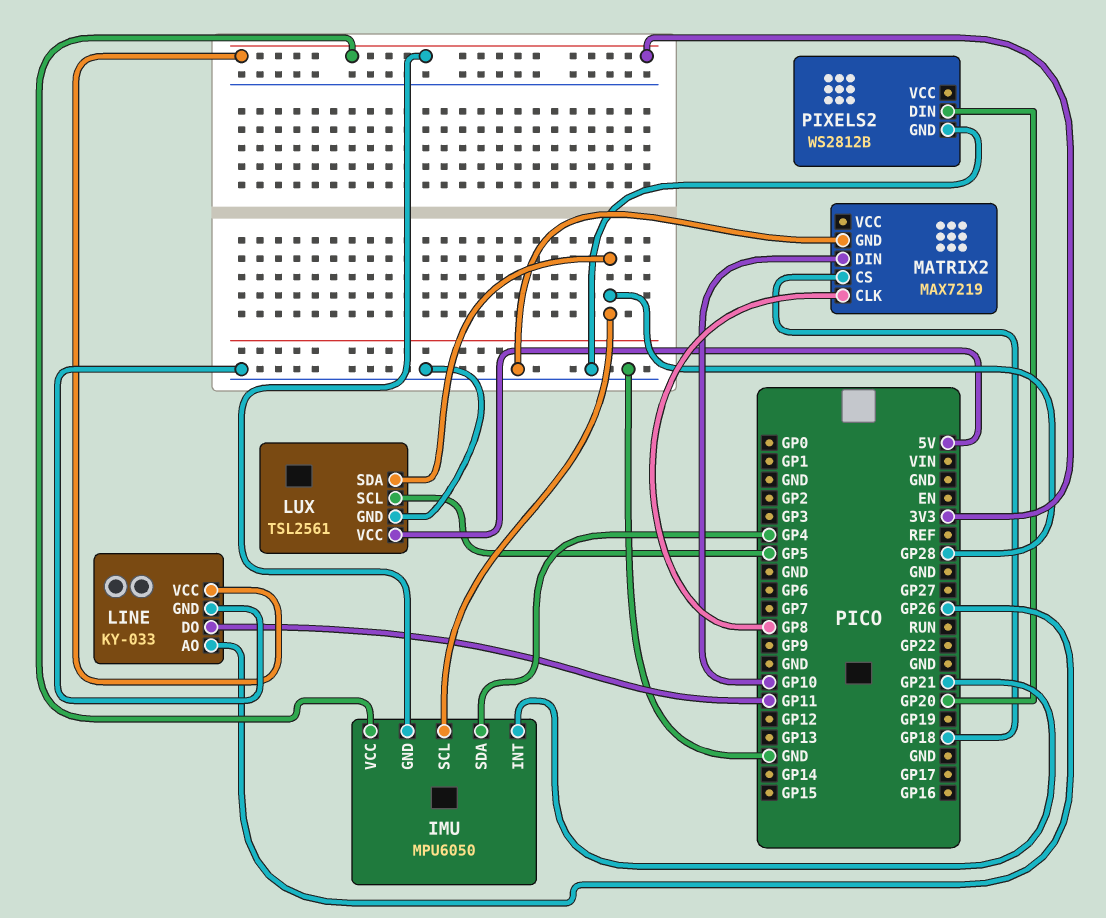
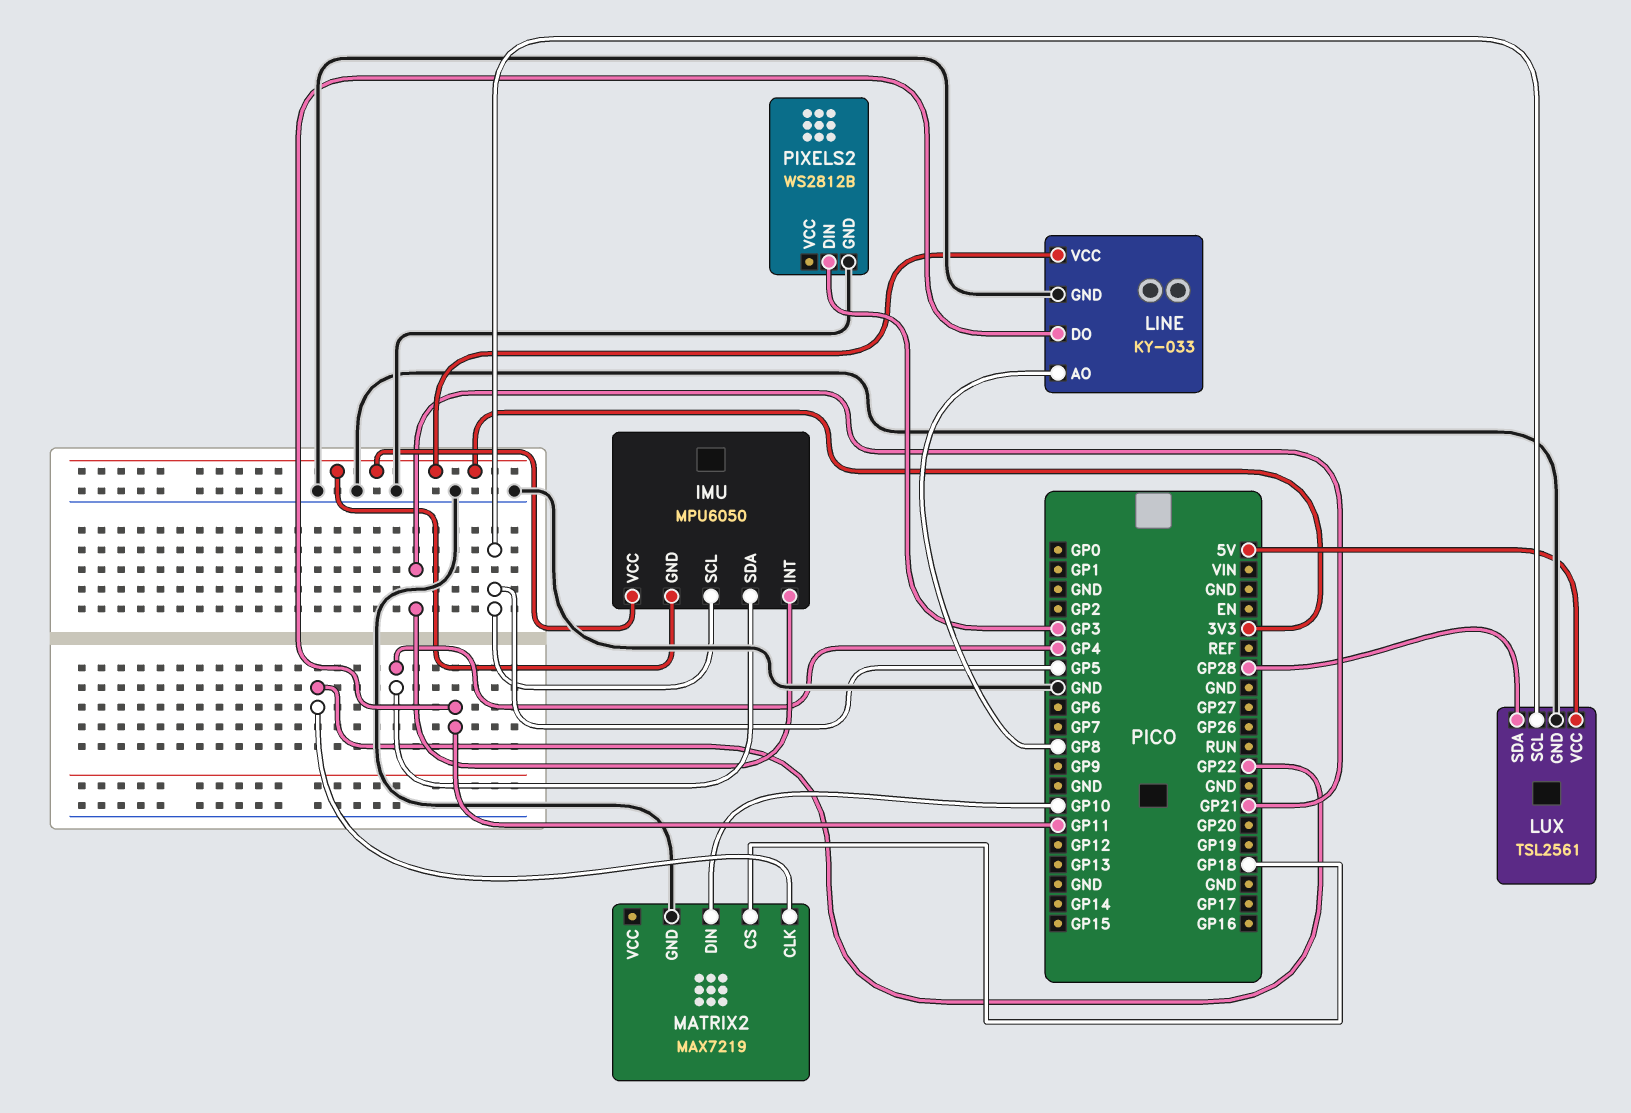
IMU pin SCL: GP28 -> GP5
LINE pin AO: GP26 -> GP8
MATRIX2 pin CLK: GP8 -> GP22
PIXELS2 pin DIN: GP20 -> GP3

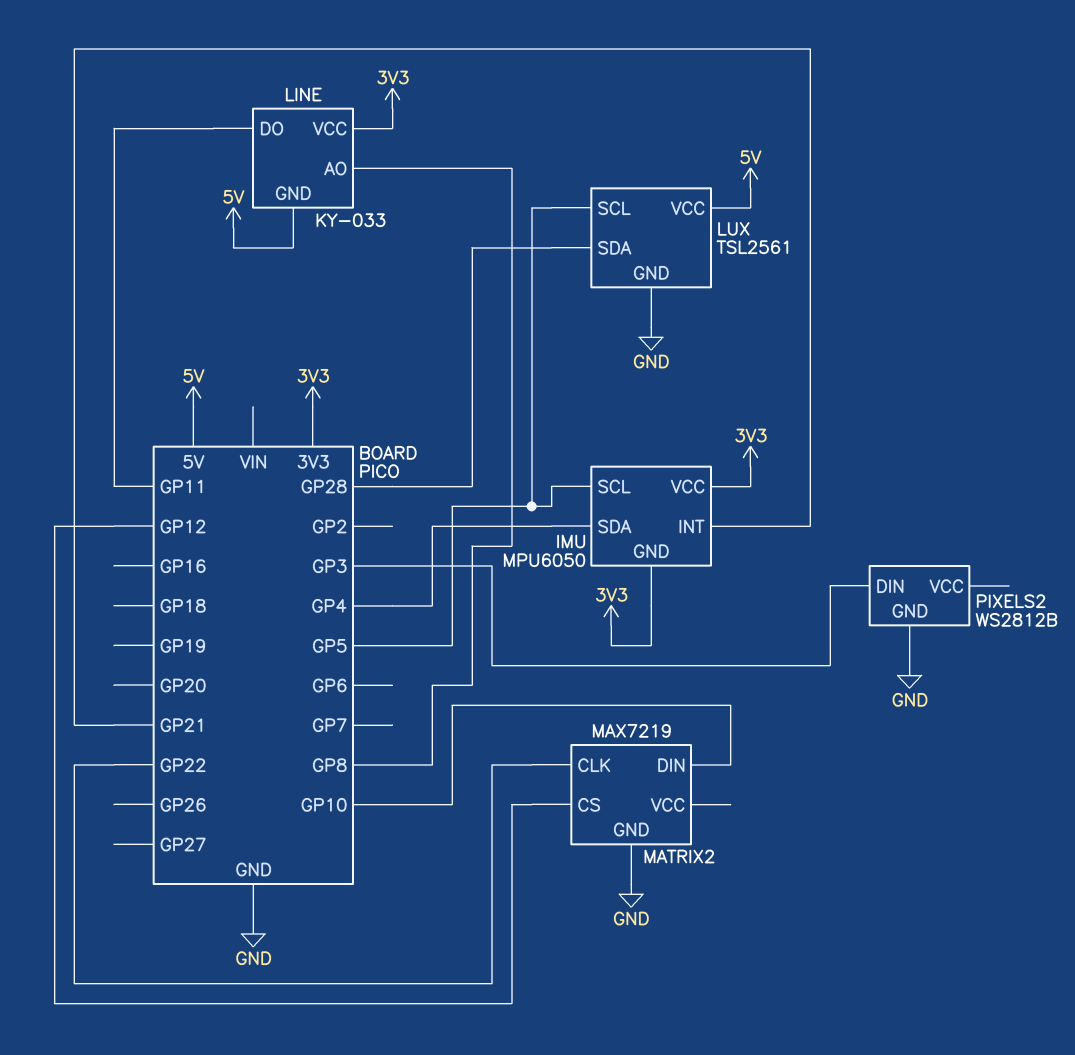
LINE pin GND: GND -> 5V
MATRIX2 pin CS: GP18 -> GP12

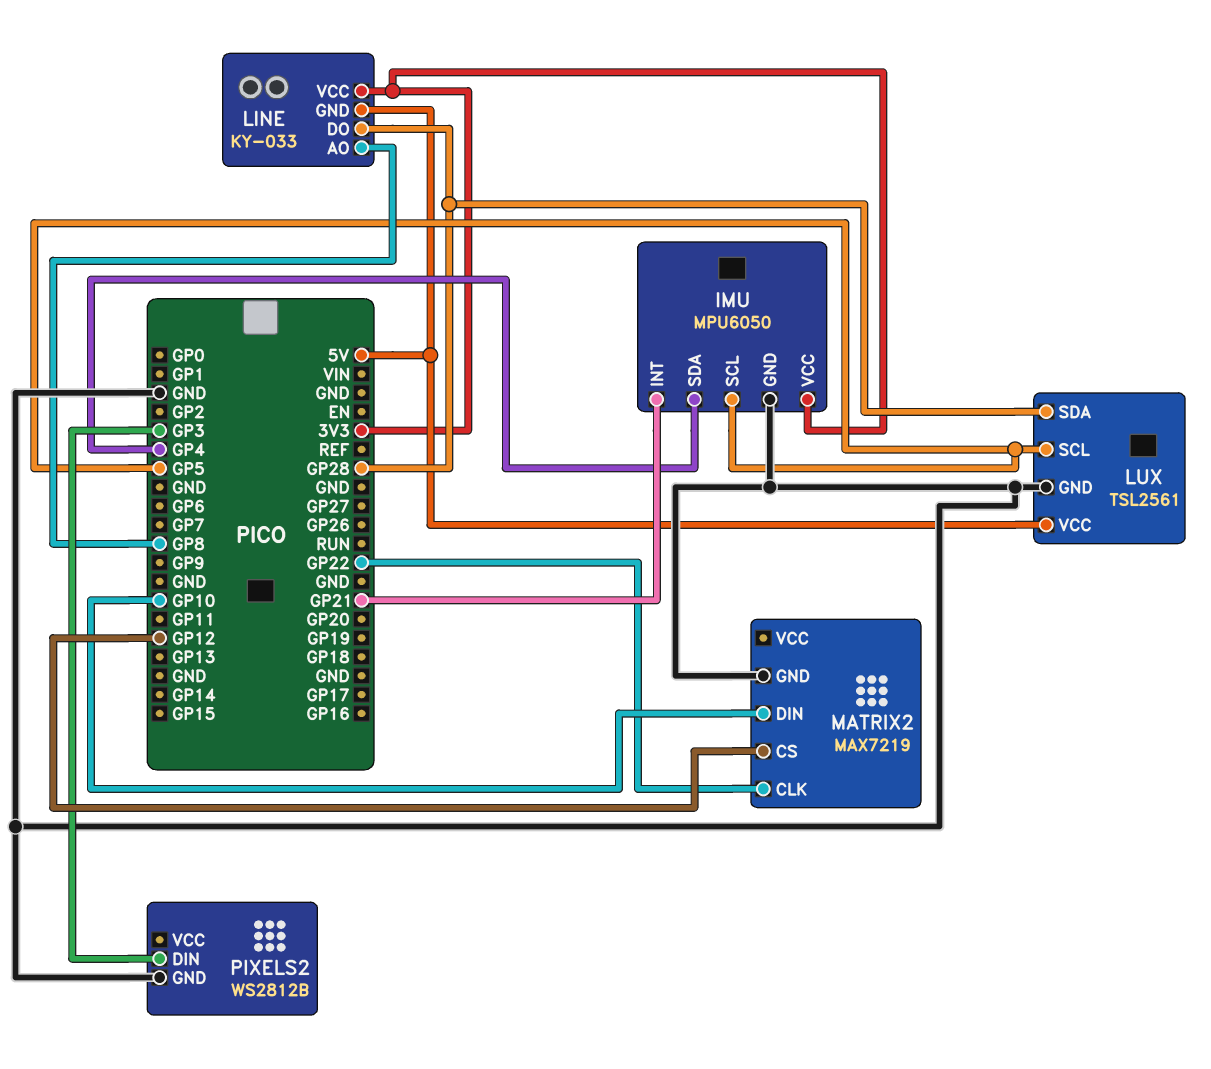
IMU pin GND: 3V3 -> GND
LINE pin DO: GP11 -> GP28

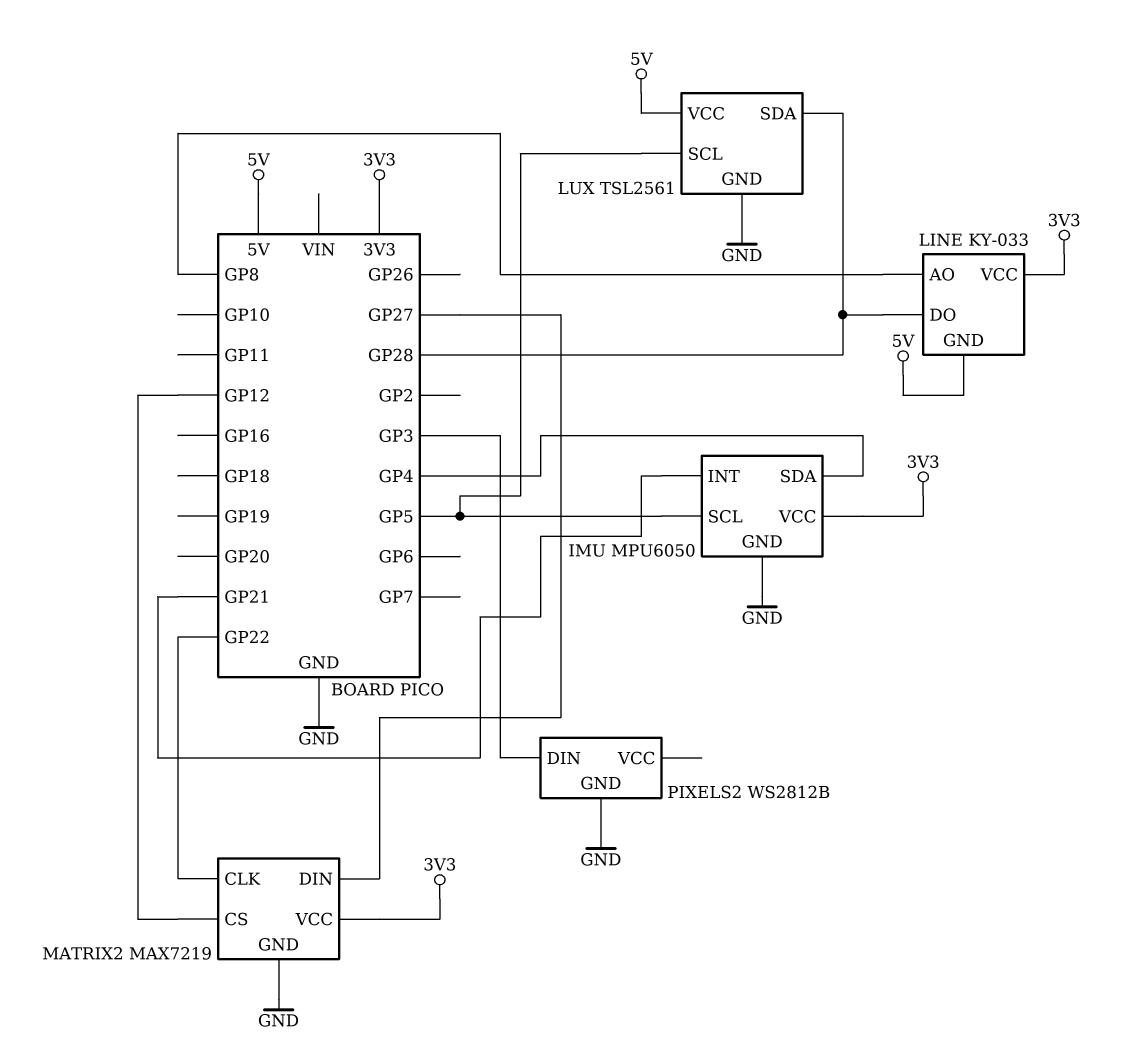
MATRIX2 pin DIN: GP10 -> GP27
MATRIX2 pin VCC: none -> 3V3

